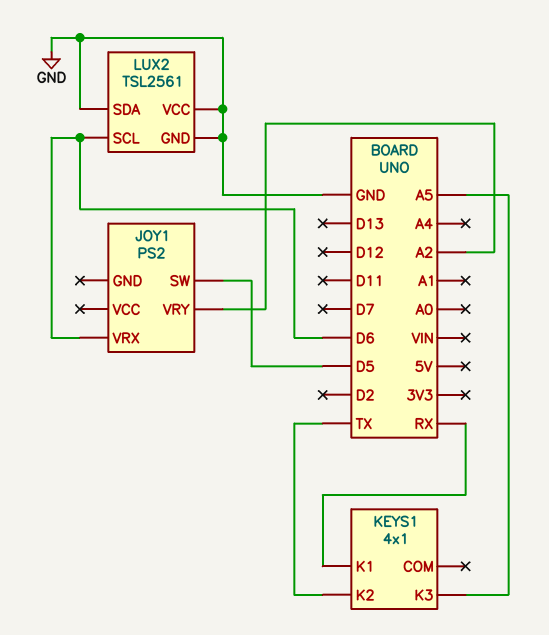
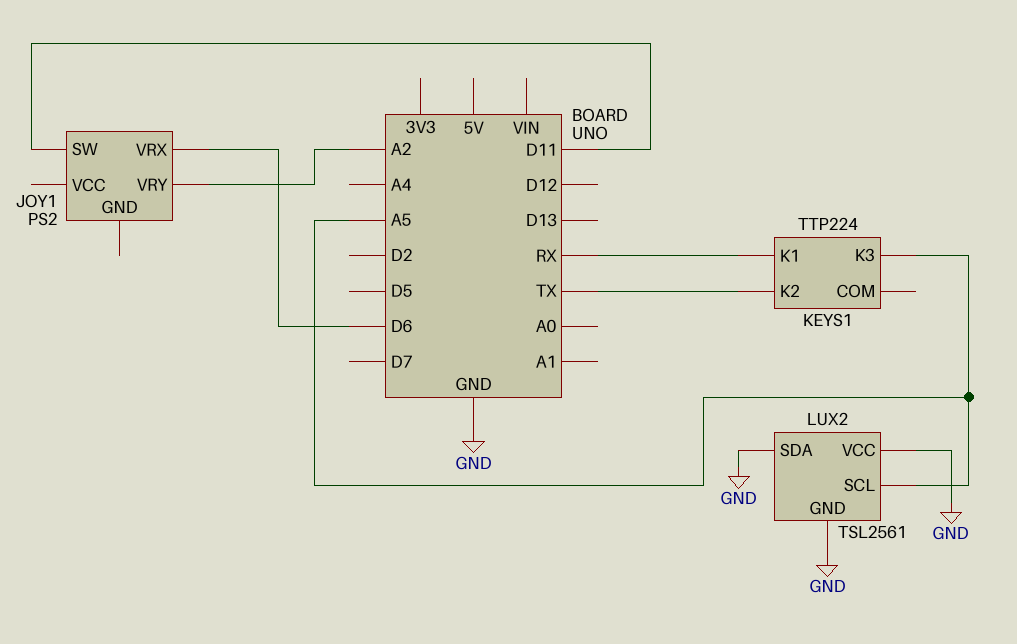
JOY1 pin SW: D5 -> D11
KEYS1: 4x1 -> TTP224
LUX2 pin SCL: D6 -> A5

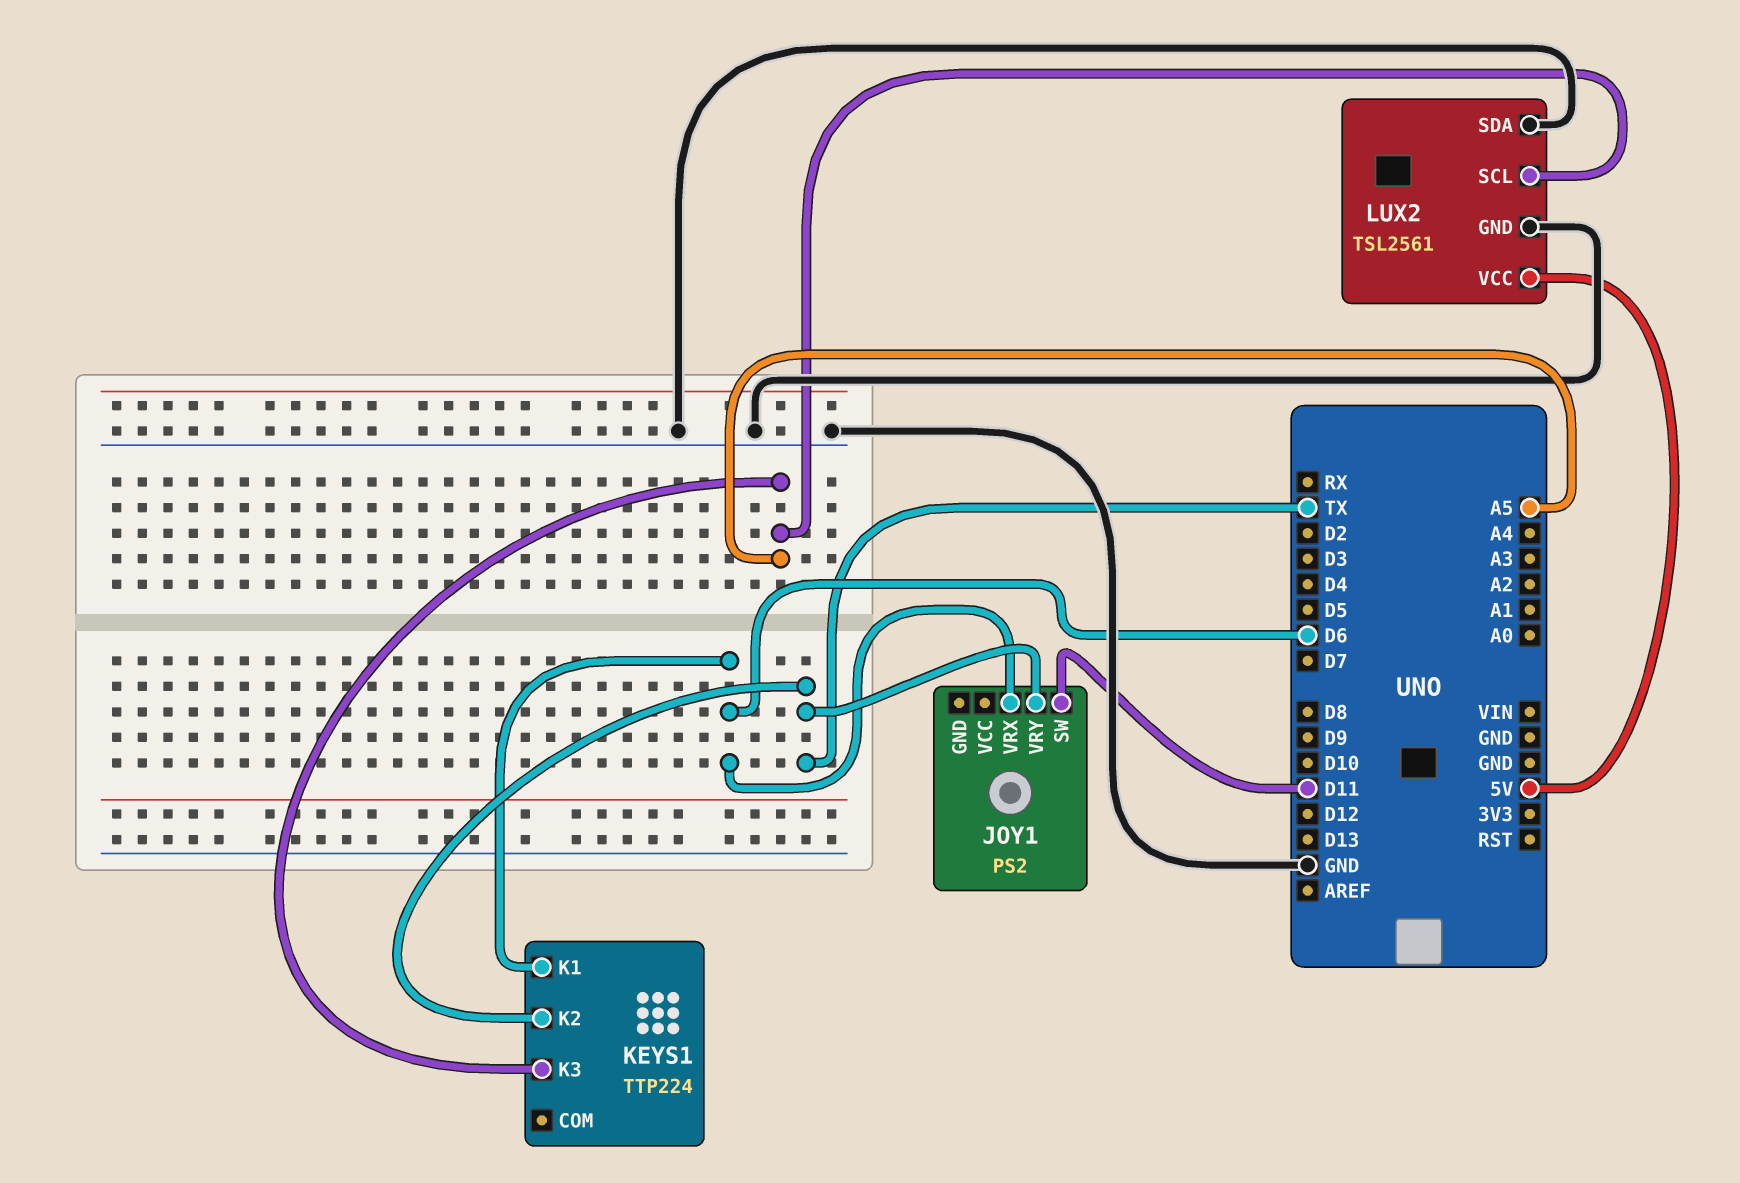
JOY1 pin VRY: A2 -> TX
KEYS1 pin K1: RX -> D6
LUX2 pin VCC: GND -> 5V

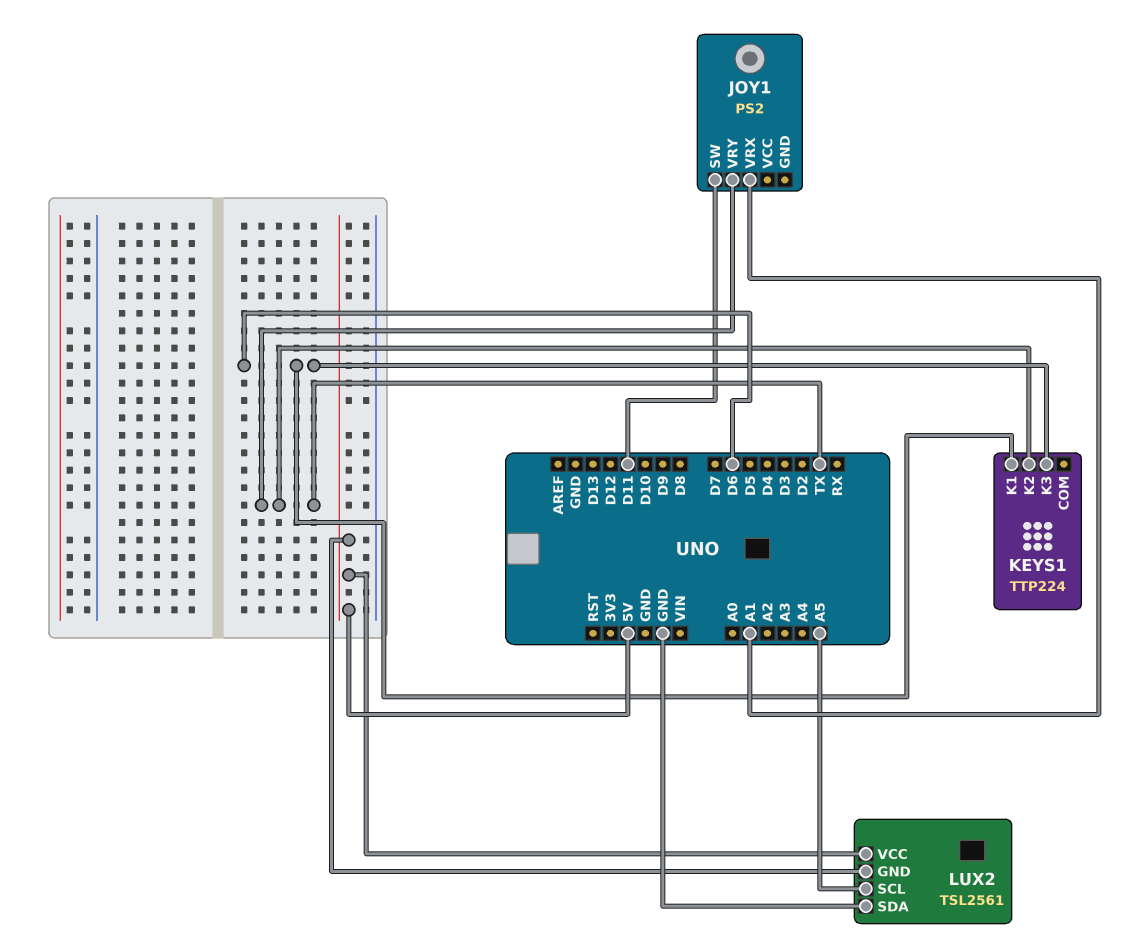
JOY1 pin VRX: D6 -> A1
KEYS1 pin K3: A5 -> D6
LUX2 pin GND: GND -> 5V

